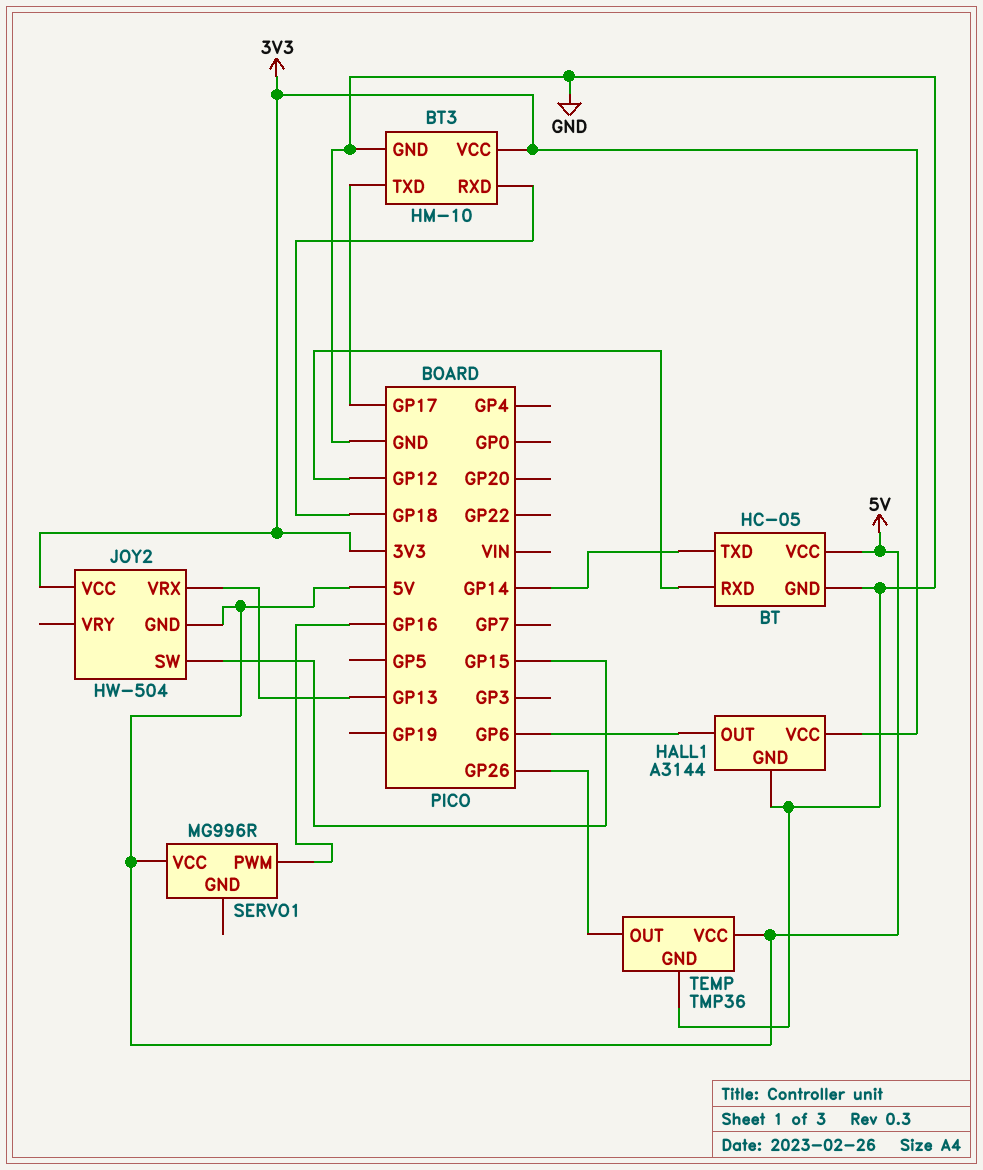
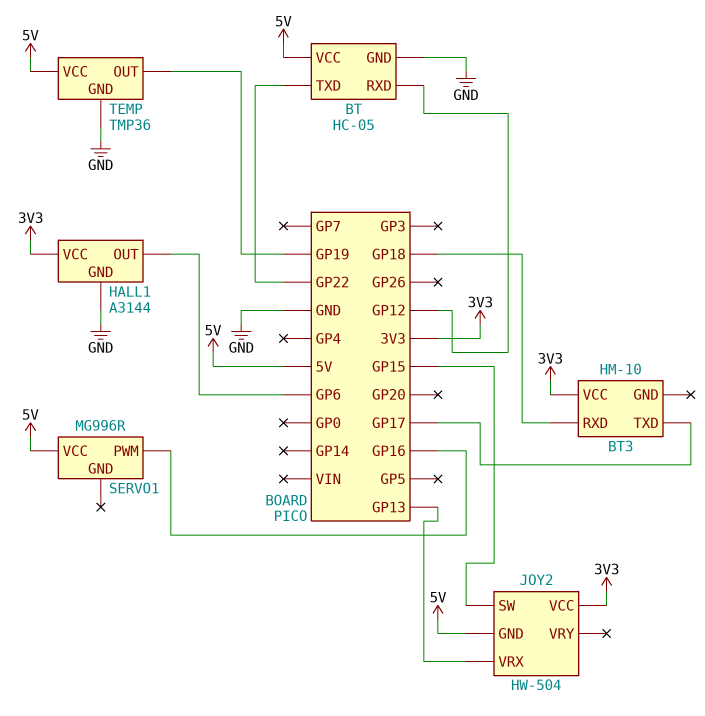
BT pin TXD: GP14 -> GP22
BT3 pin GND: GND -> none
TEMP pin OUT: GP26 -> GP19

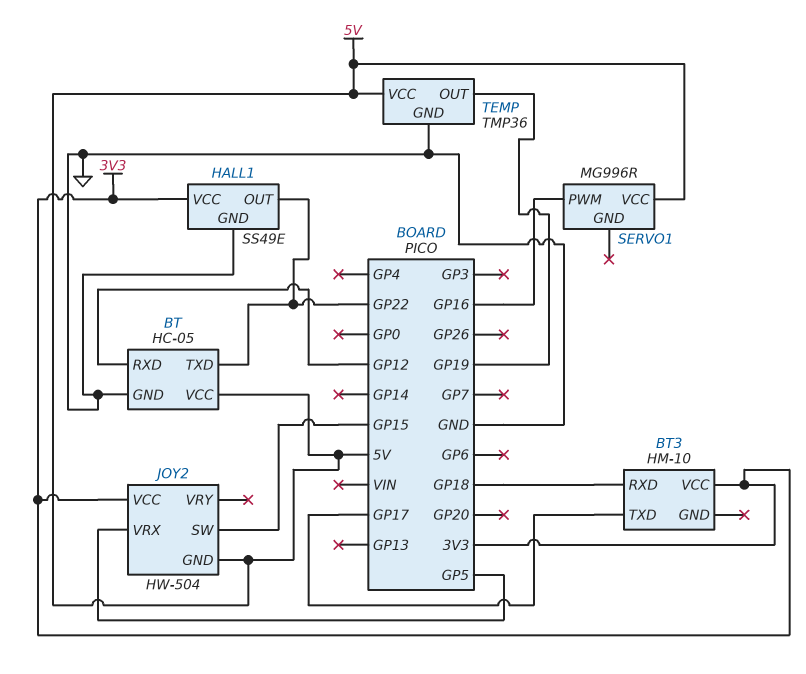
HALL1: A3144 -> SS49E
HALL1 pin OUT: GP6 -> GP22
JOY2 pin VRX: GP13 -> GP5

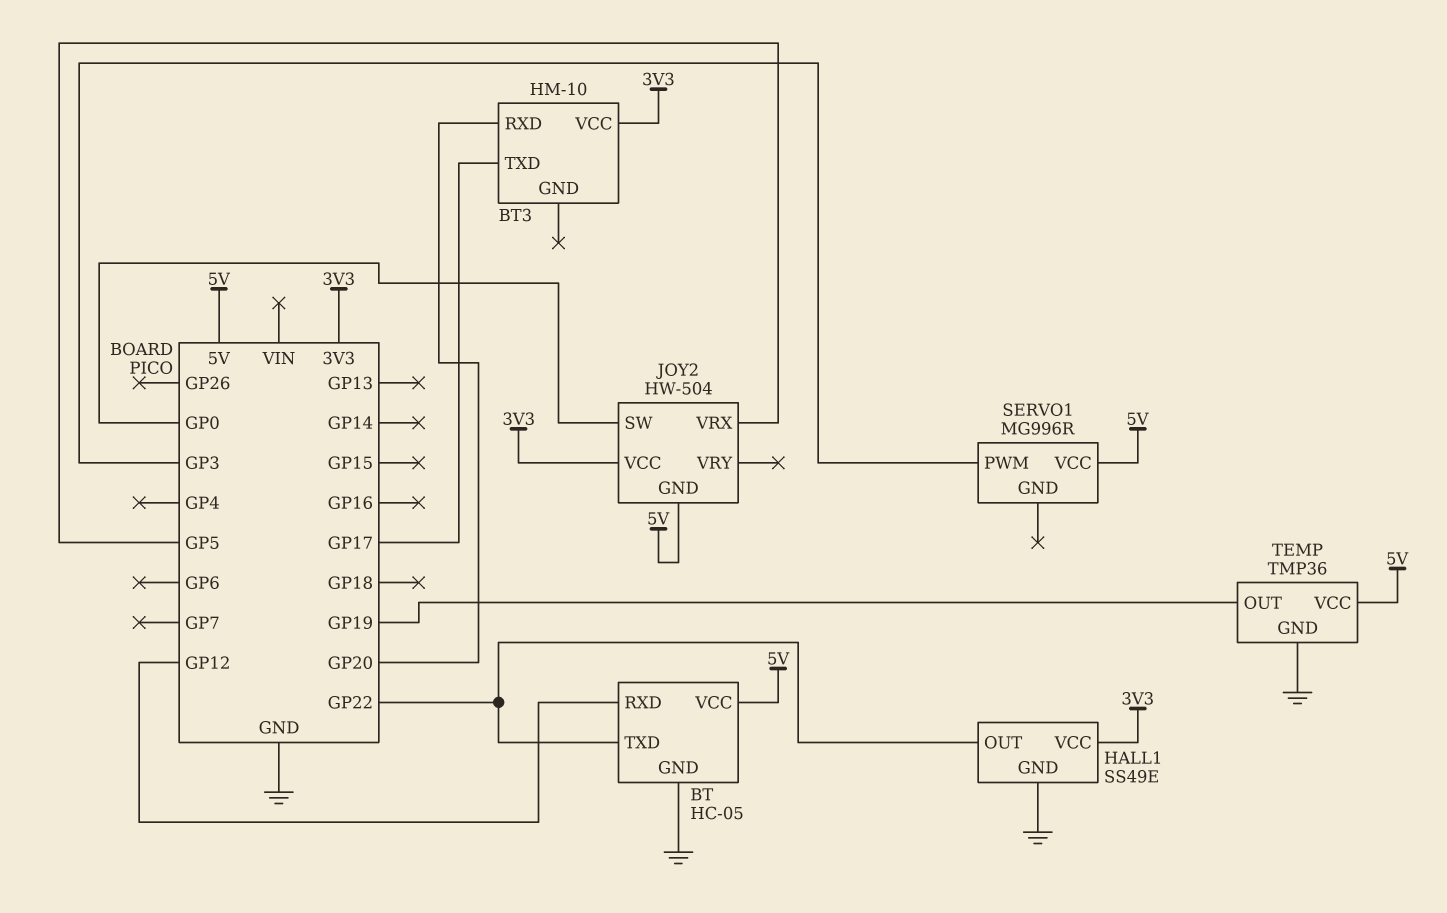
BT3 pin RXD: GP18 -> GP20
JOY2 pin SW: GP15 -> GP0
SERVO1 pin PWM: GP16 -> GP3

